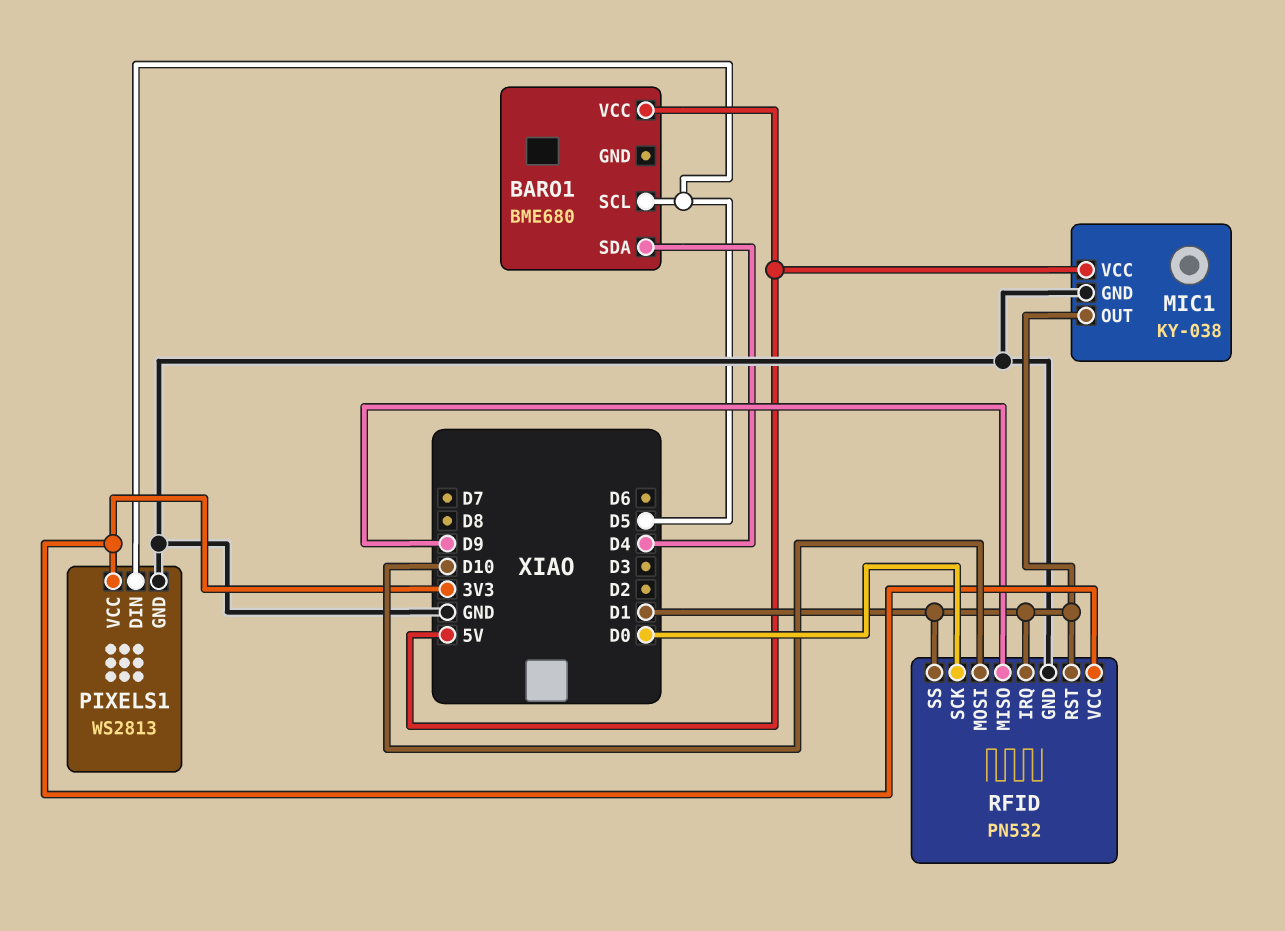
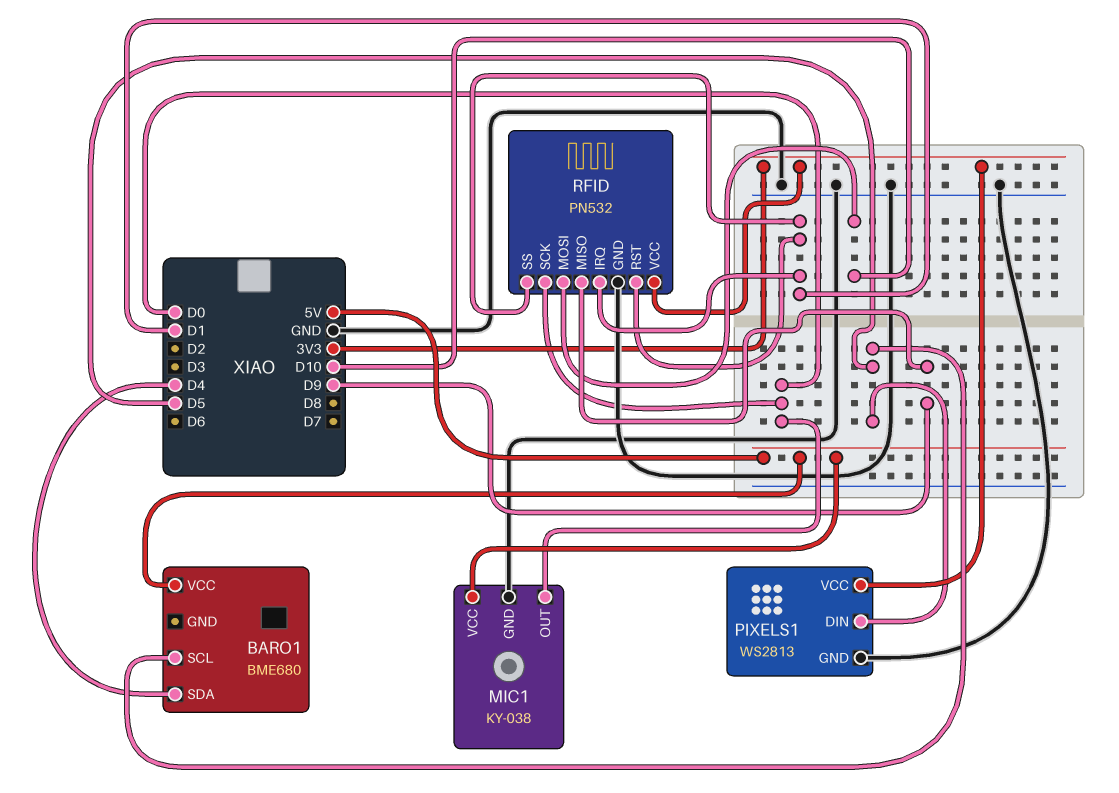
MIC1 pin OUT: D1 -> D0

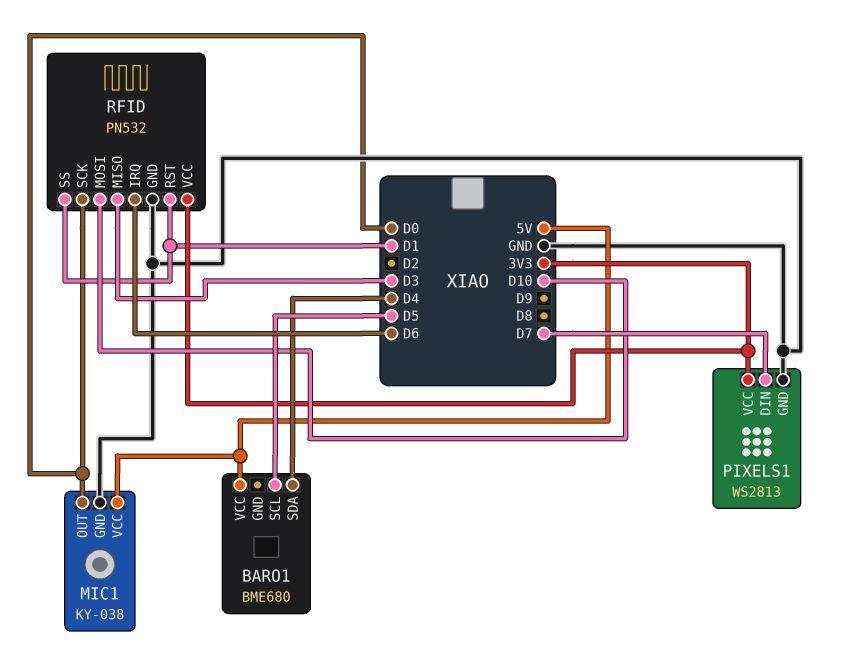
PIXELS1 pin DIN: D5 -> D7
RFID pin IRQ: D1 -> D6
RFID pin MISO: D9 -> D3

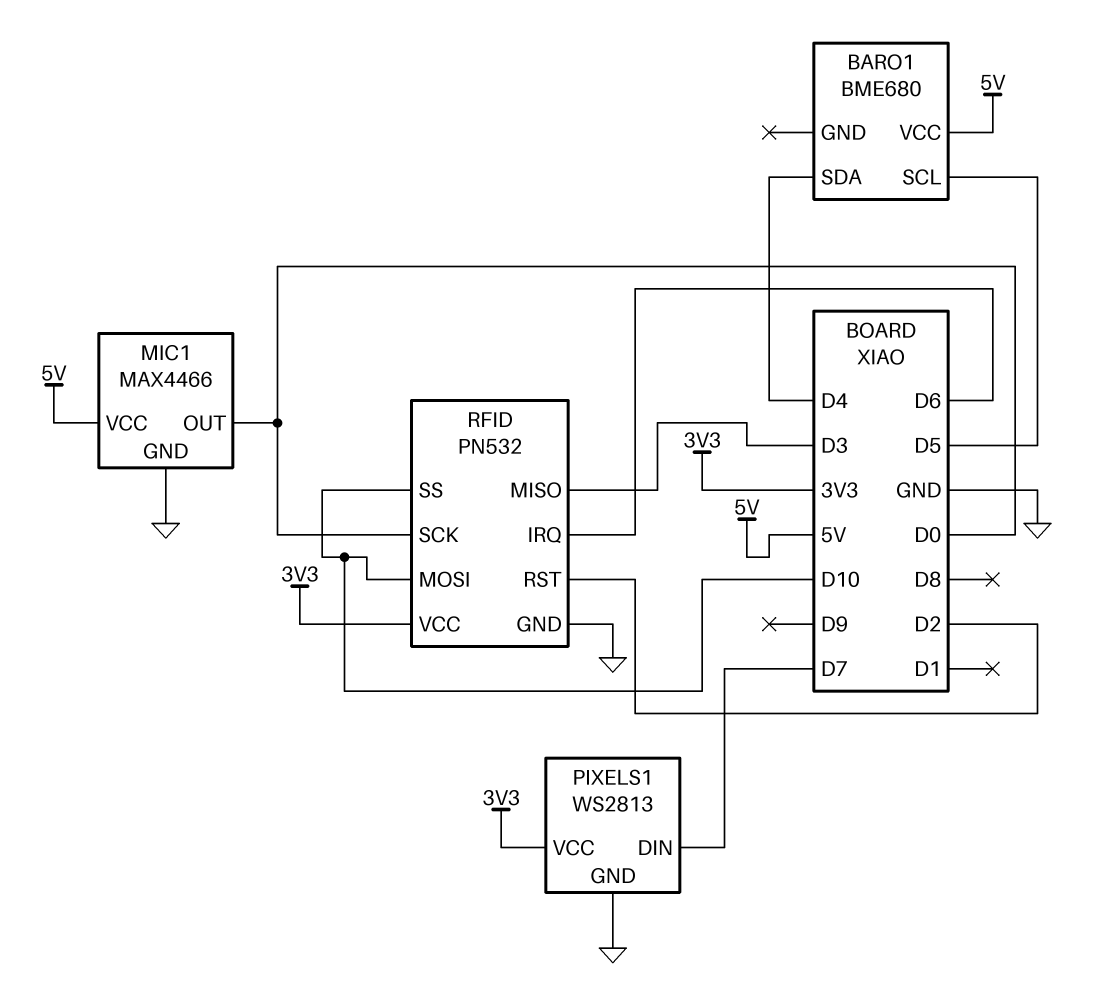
MIC1: KY-038 -> MAX4466
RFID pin RST: D1 -> D2
RFID pin SS: D1 -> D10

